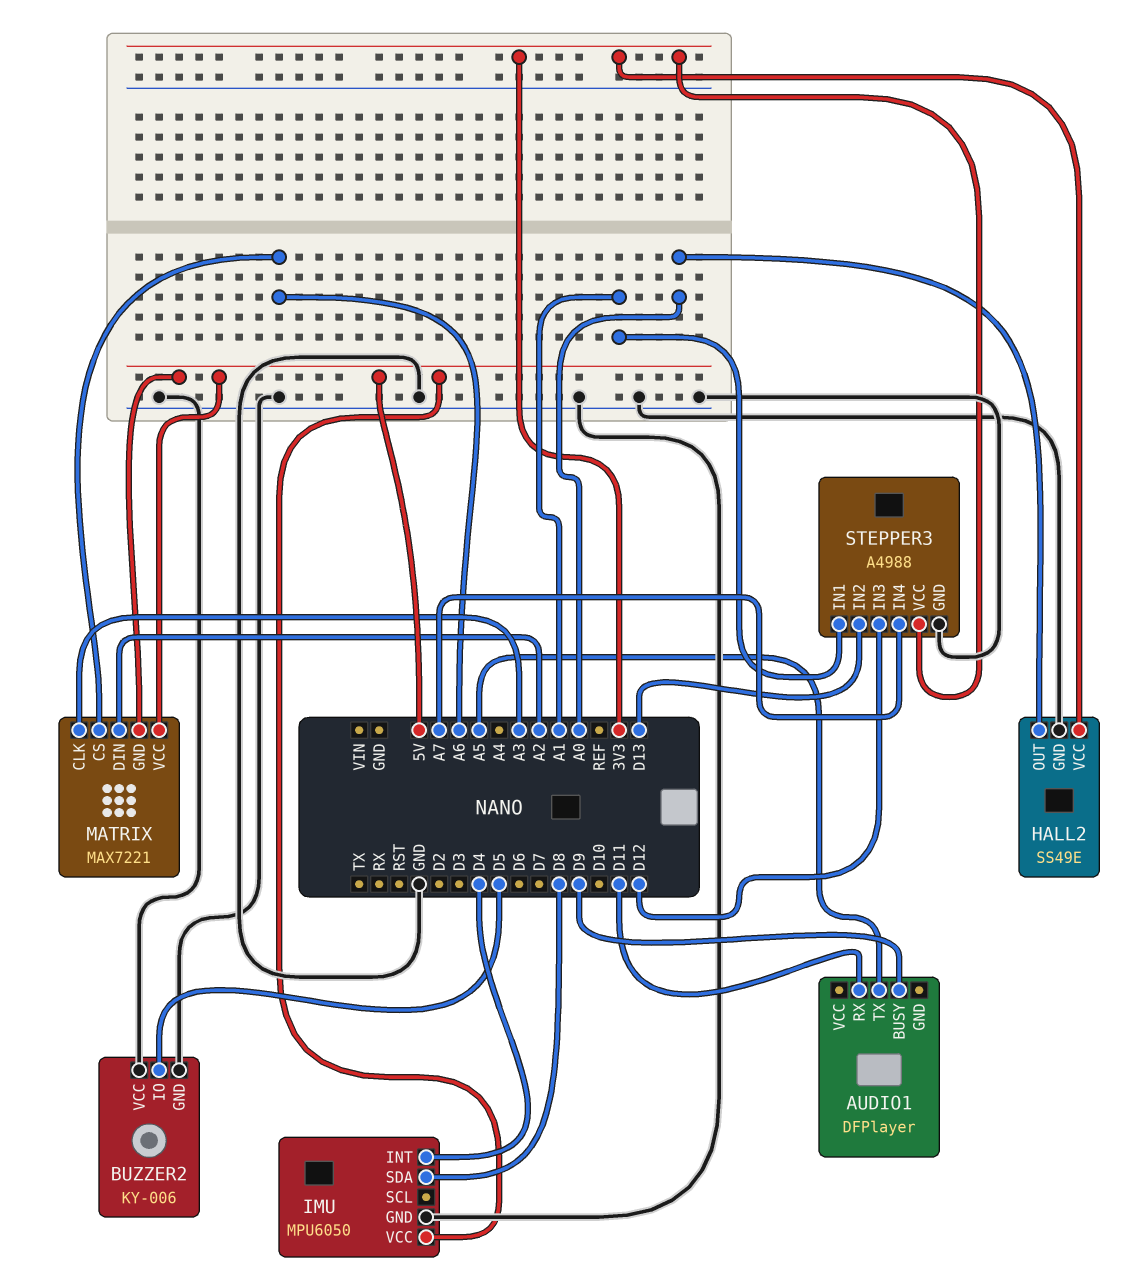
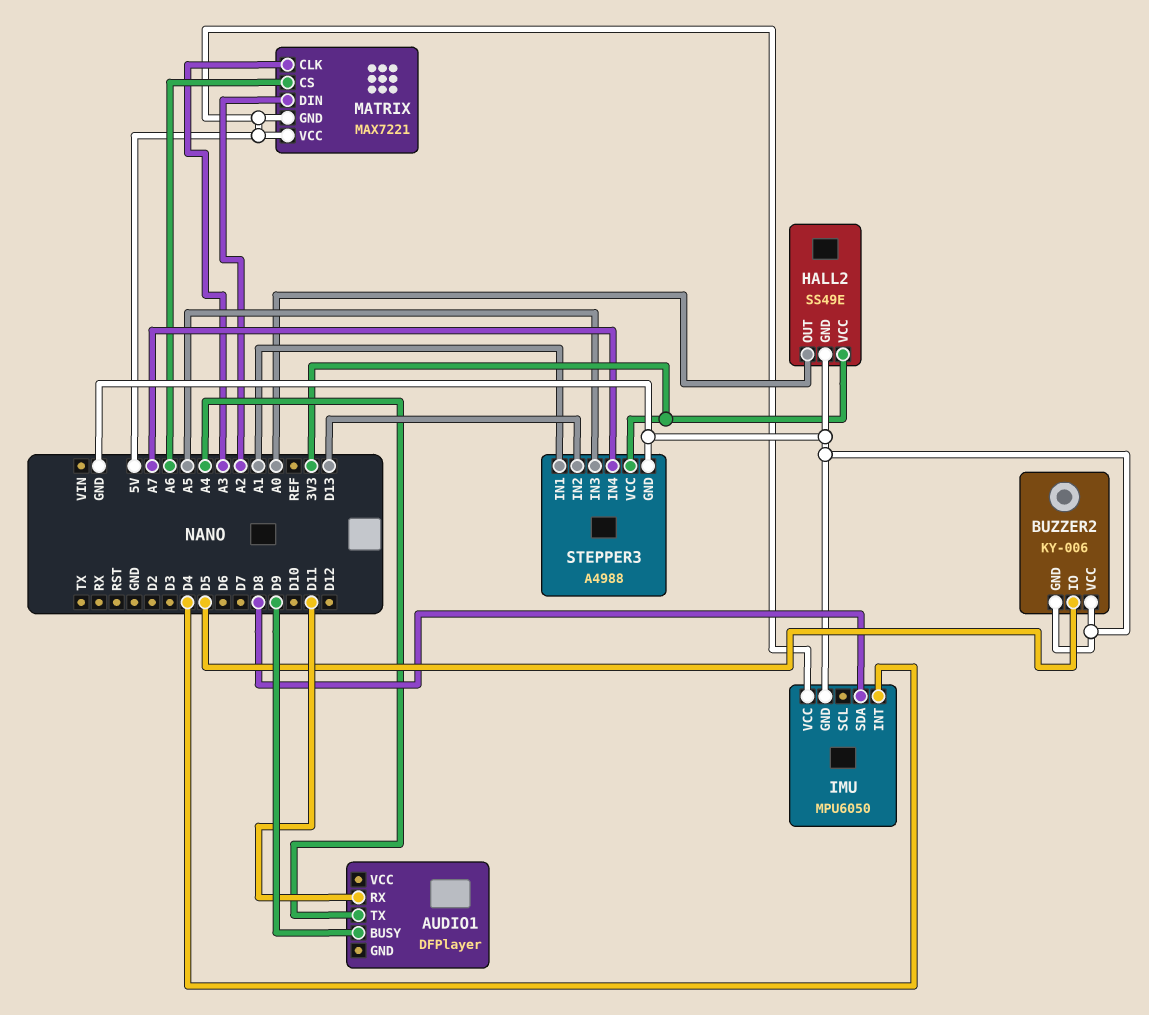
AUDIO1 pin TX: A5 -> A4
STEPPER3 pin IN3: D12 -> A5

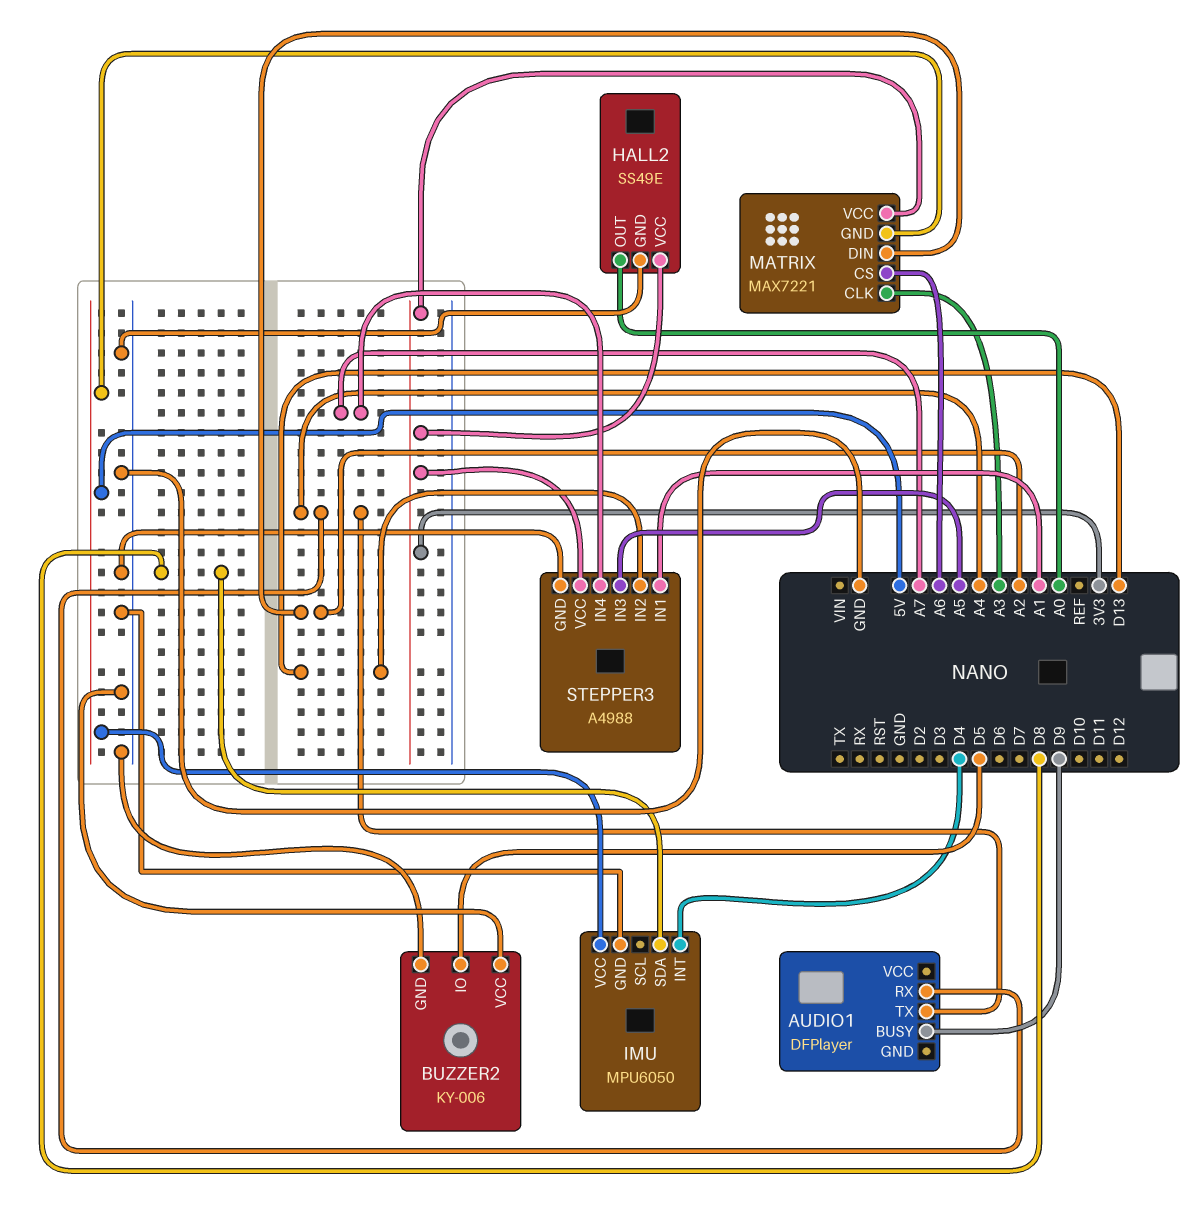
AUDIO1 pin RX: D11 -> A4
MATRIX pin VCC: 5V -> 3V3

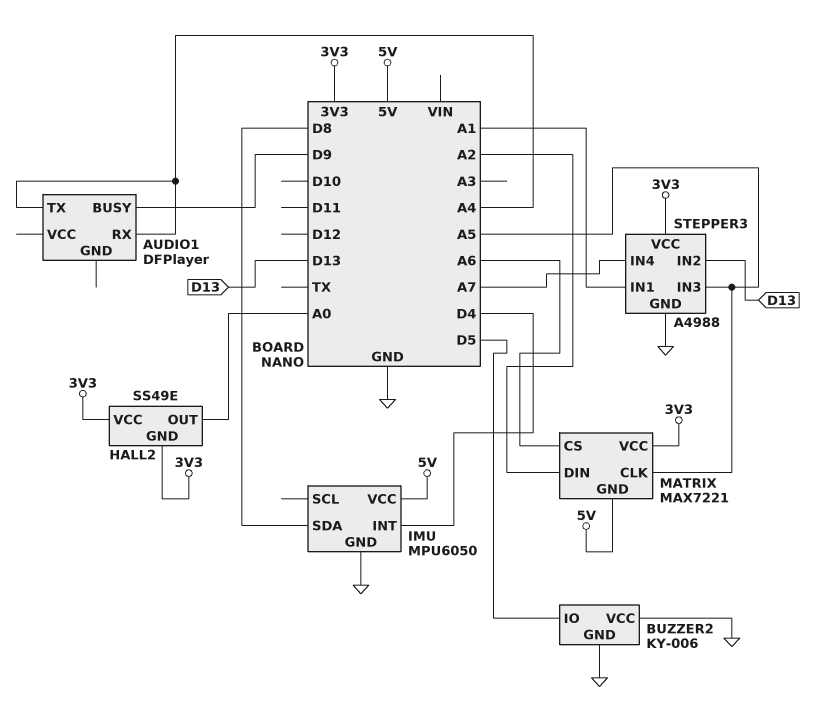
HALL2 pin GND: GND -> 3V3
MATRIX pin CLK: A3 -> A5

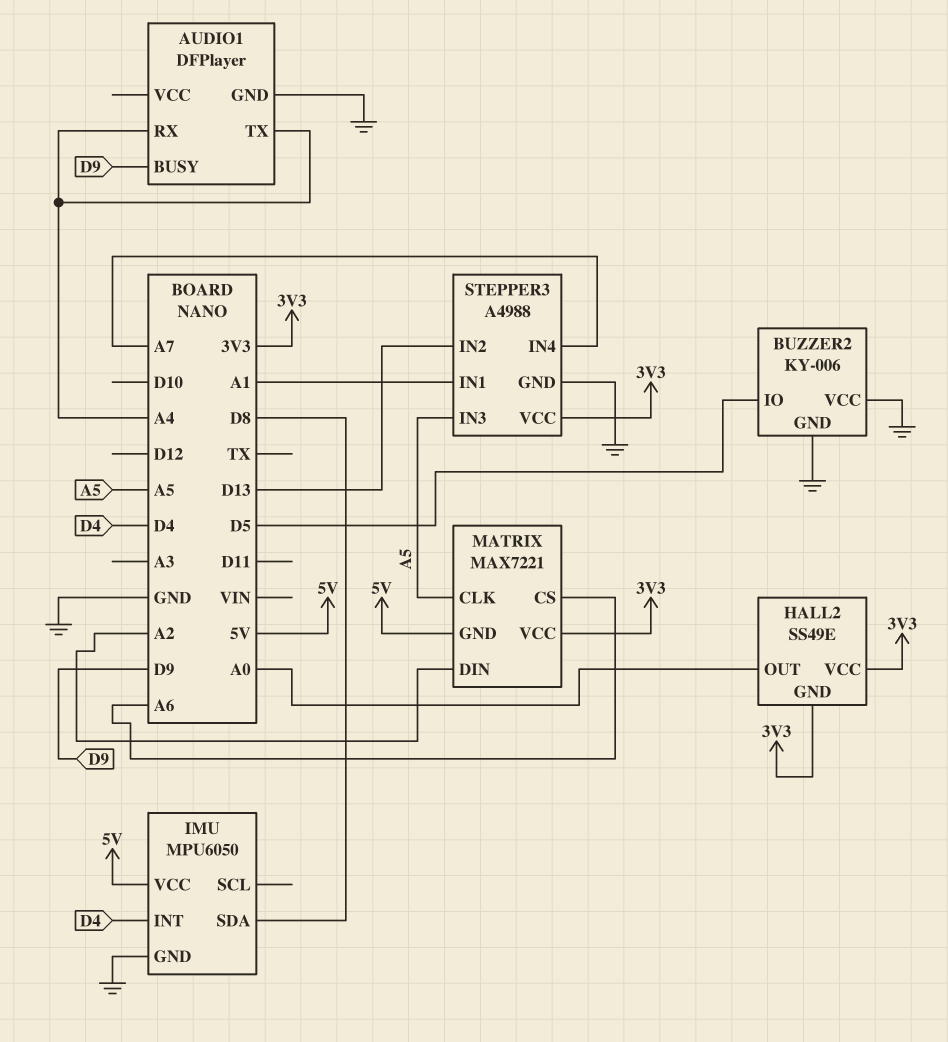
AUDIO1 pin GND: none -> GND

